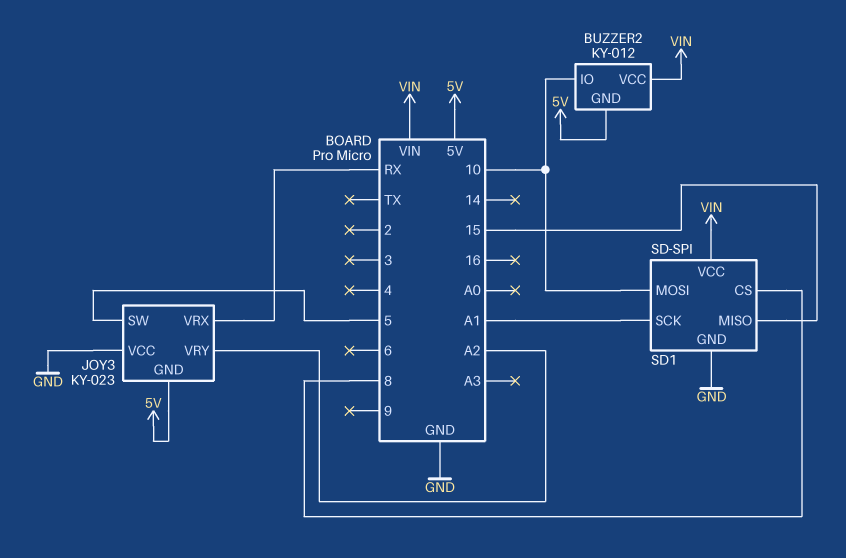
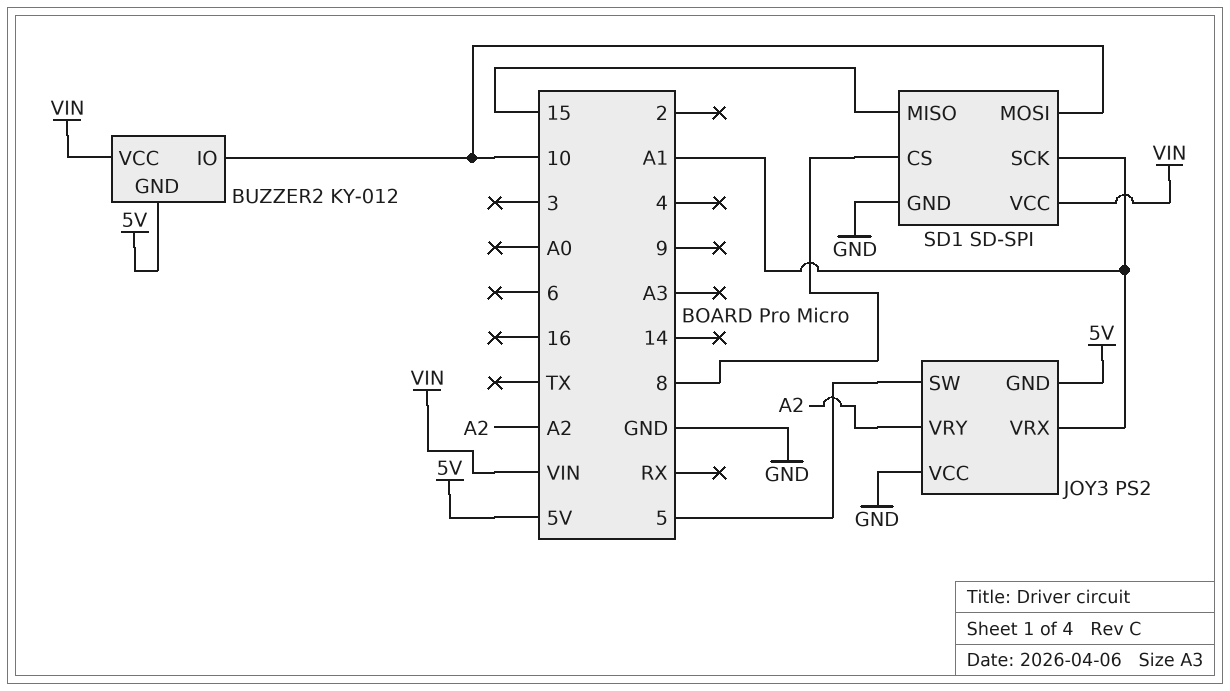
JOY3: KY-023 -> PS2
JOY3 pin VRX: RX -> A1

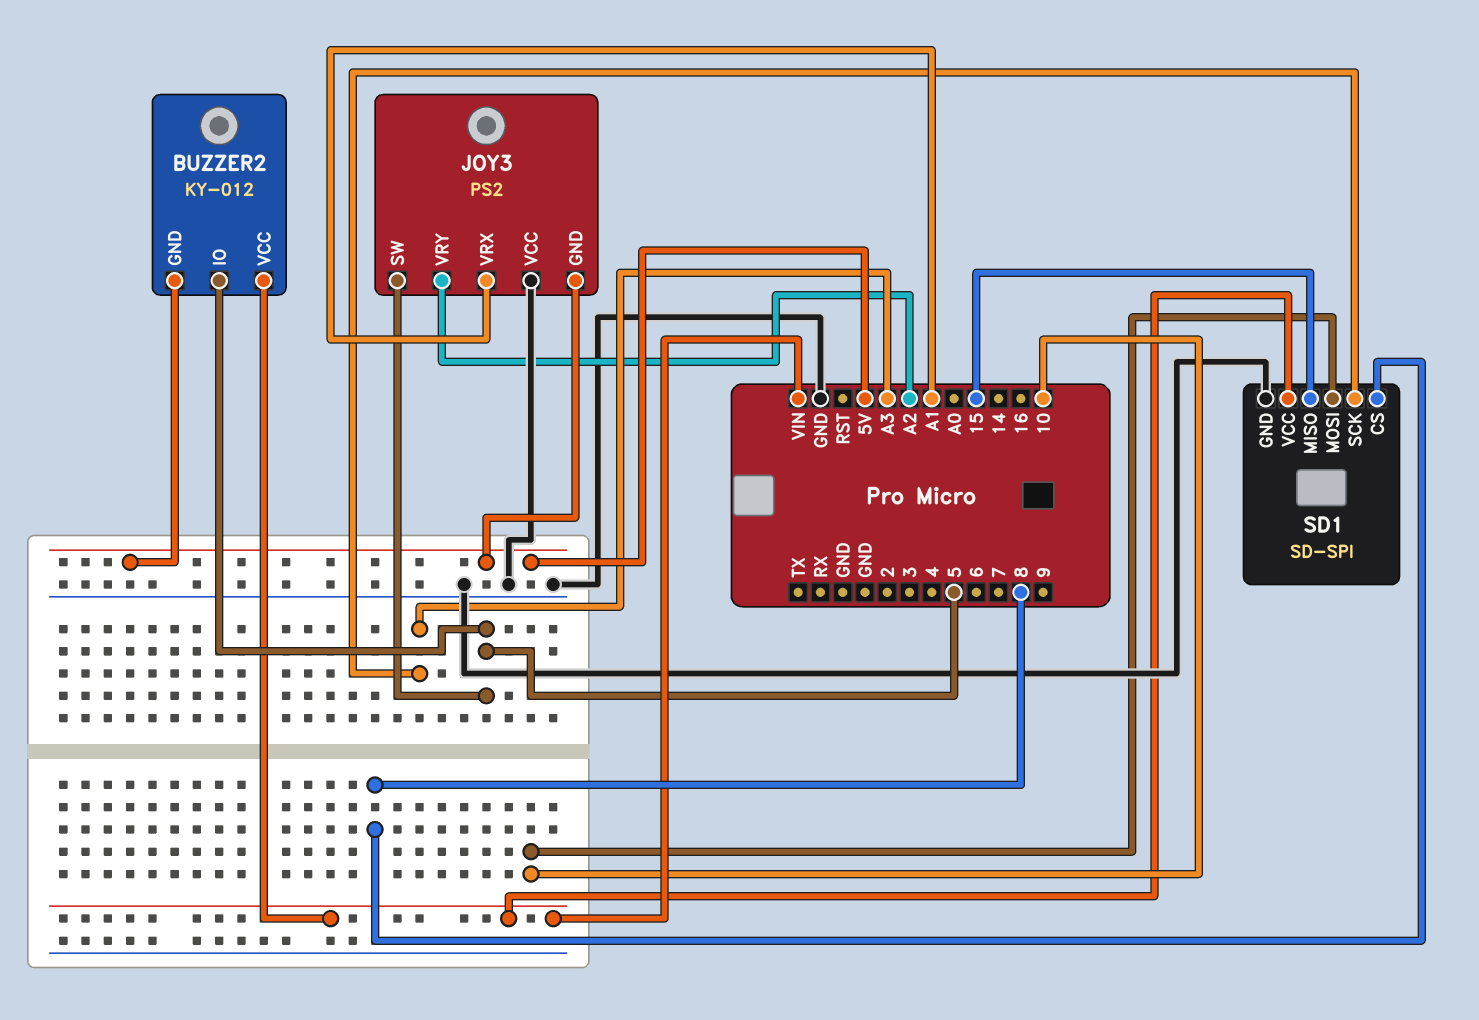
BUZZER2 pin IO: 10 -> 5
SD1 pin SCK: A1 -> A3

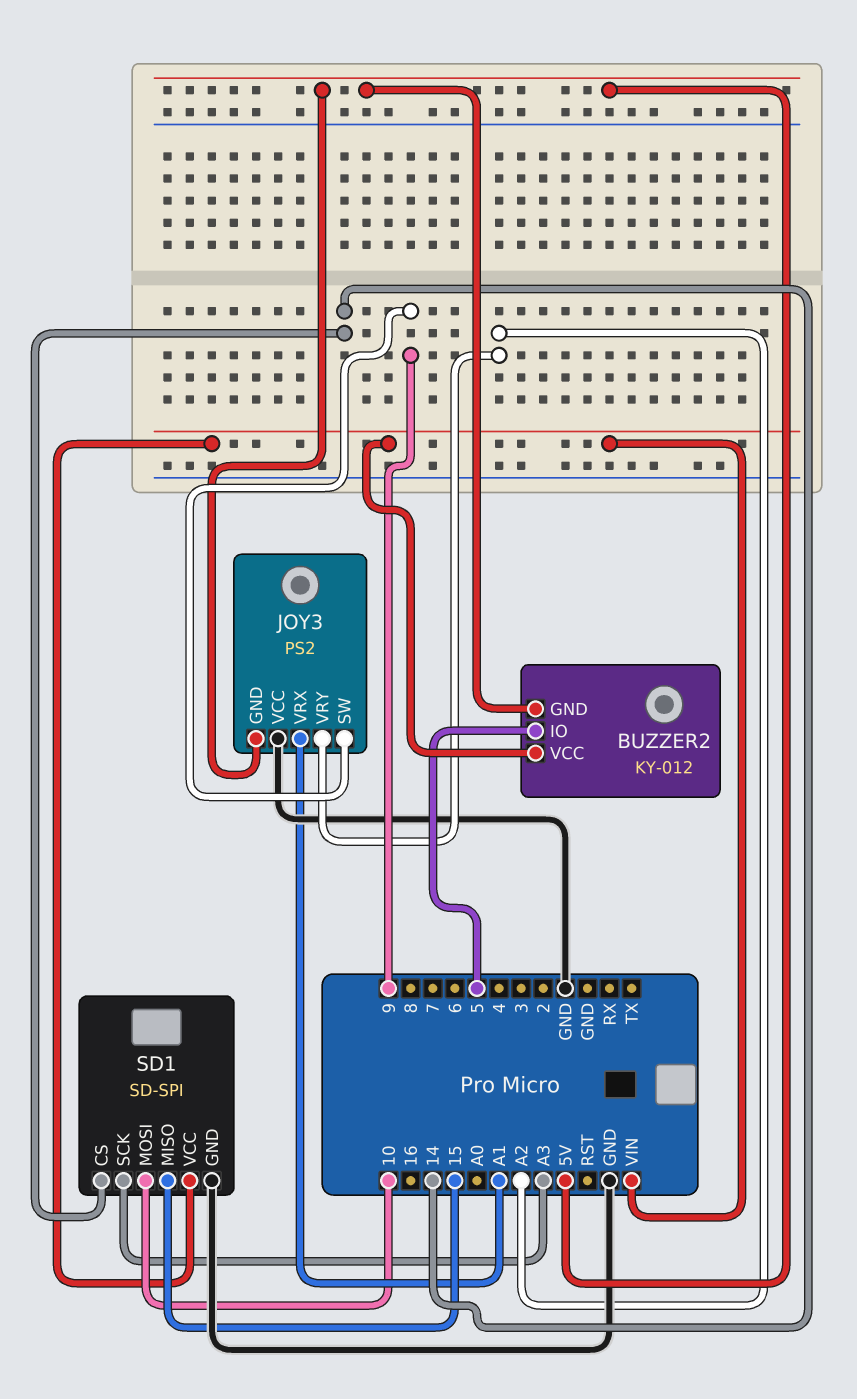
JOY3 pin SW: 5 -> 9
SD1 pin CS: 8 -> 14

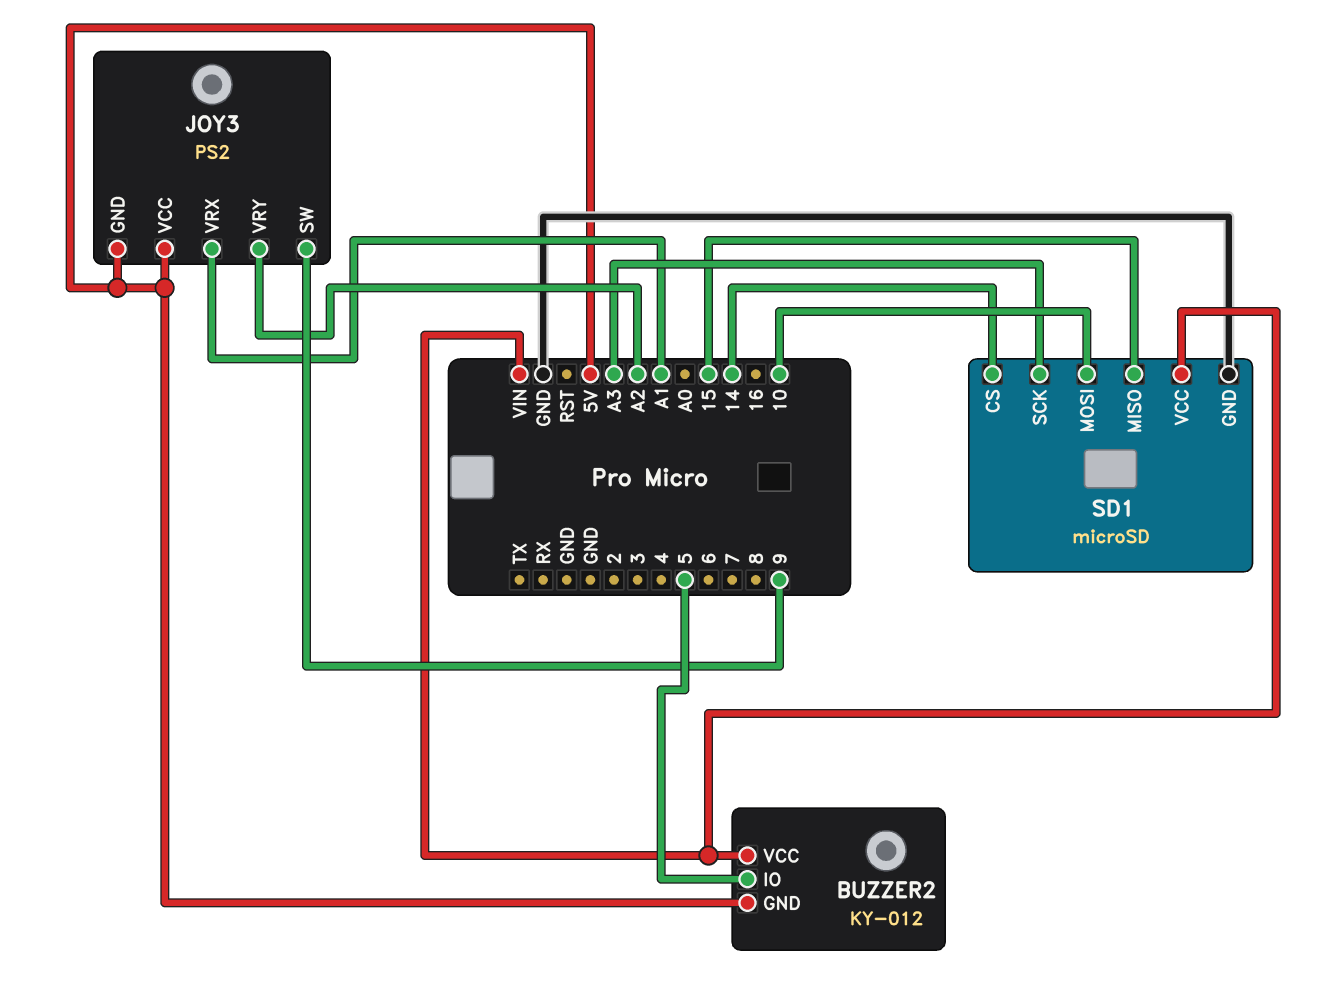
JOY3 pin VCC: GND -> 5V
SD1: SD-SPI -> microSD

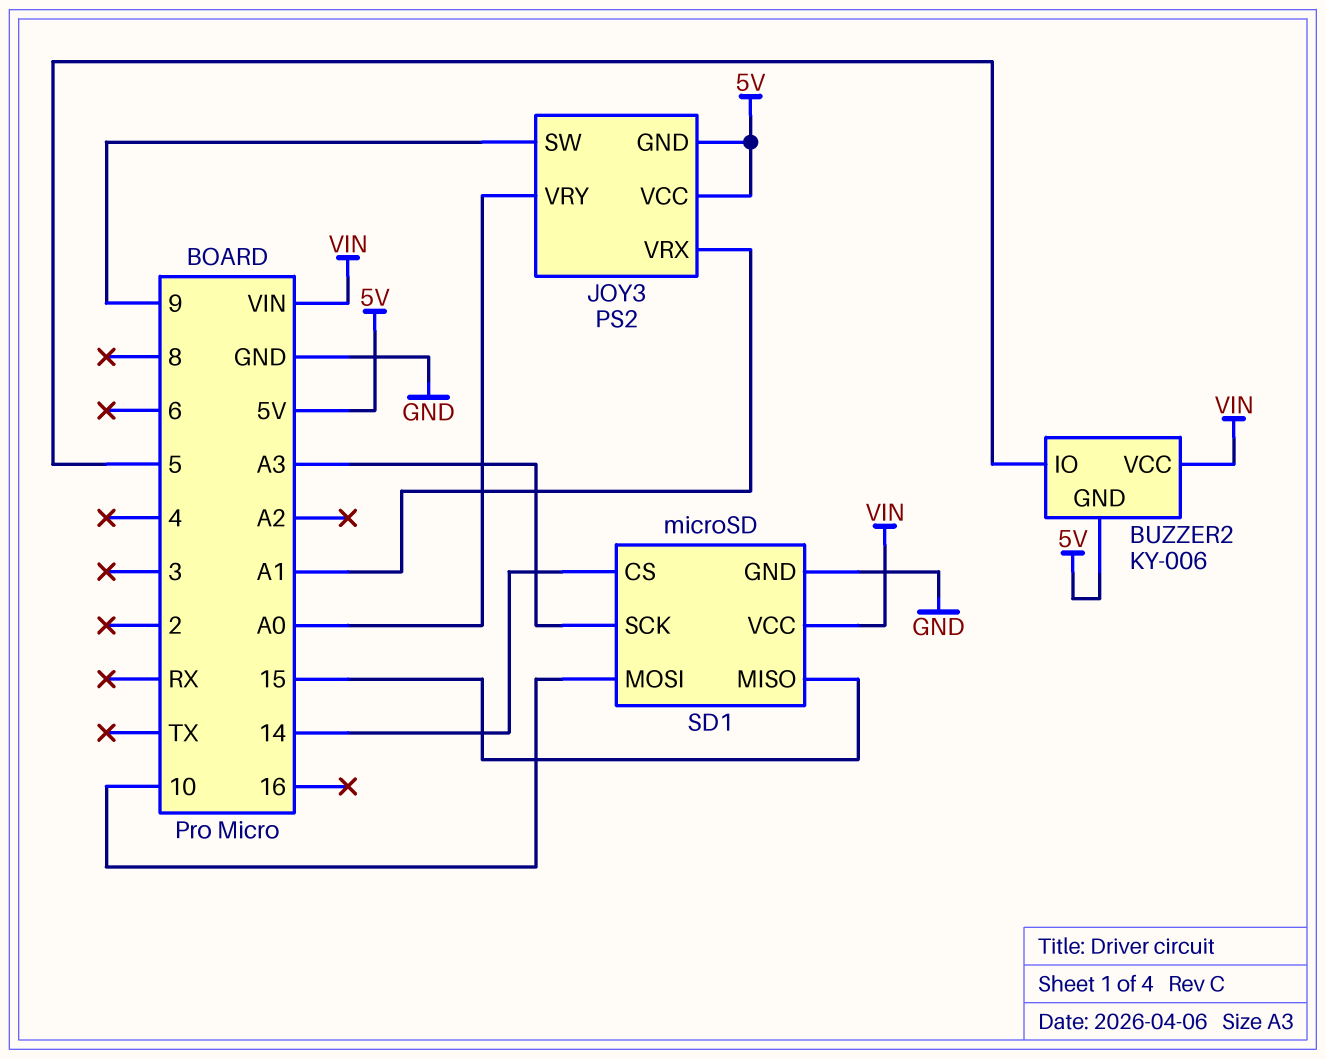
BUZZER2: KY-012 -> KY-006
JOY3 pin VRY: A2 -> A0

